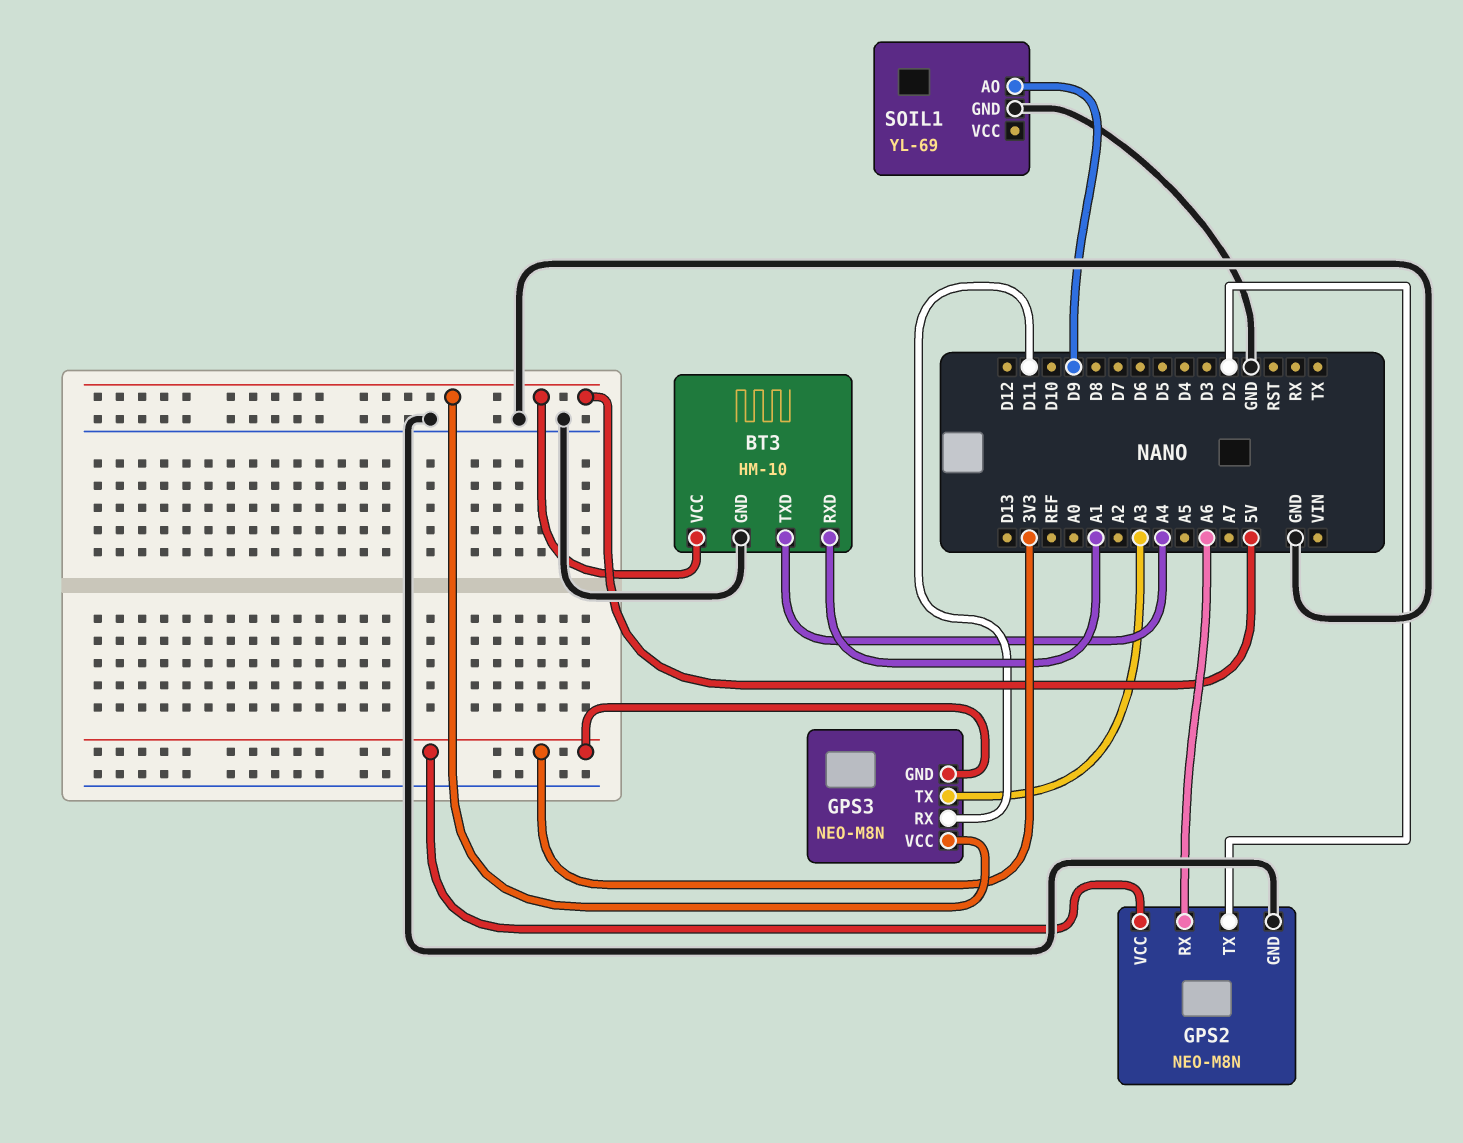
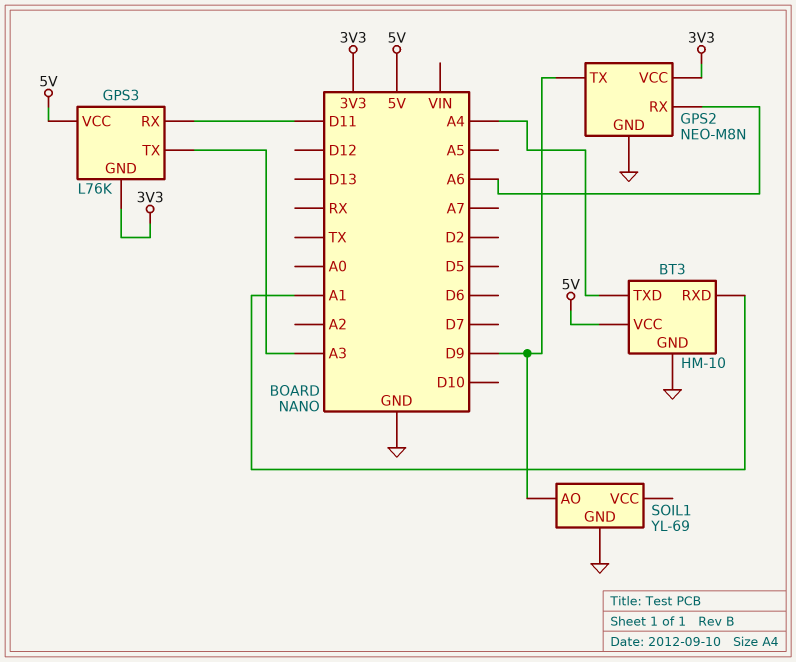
GPS2 pin TX: D2 -> D9
GPS3: NEO-M8N -> L76K

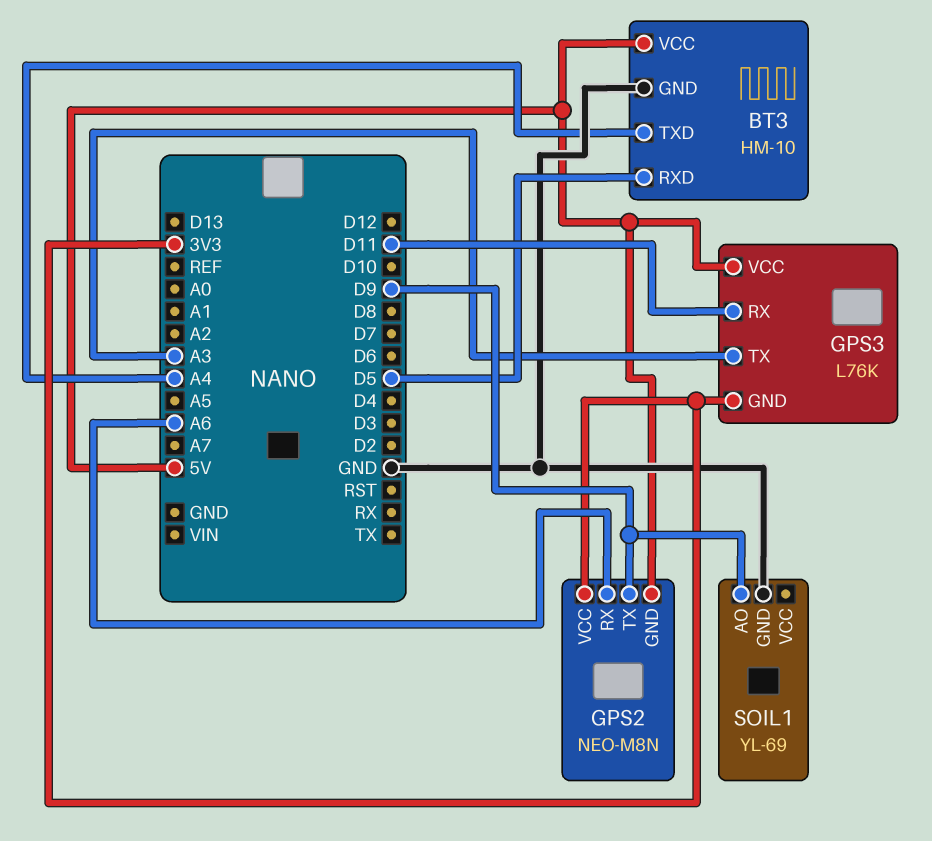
BT3 pin RXD: A1 -> D5
GPS2 pin GND: GND -> 5V

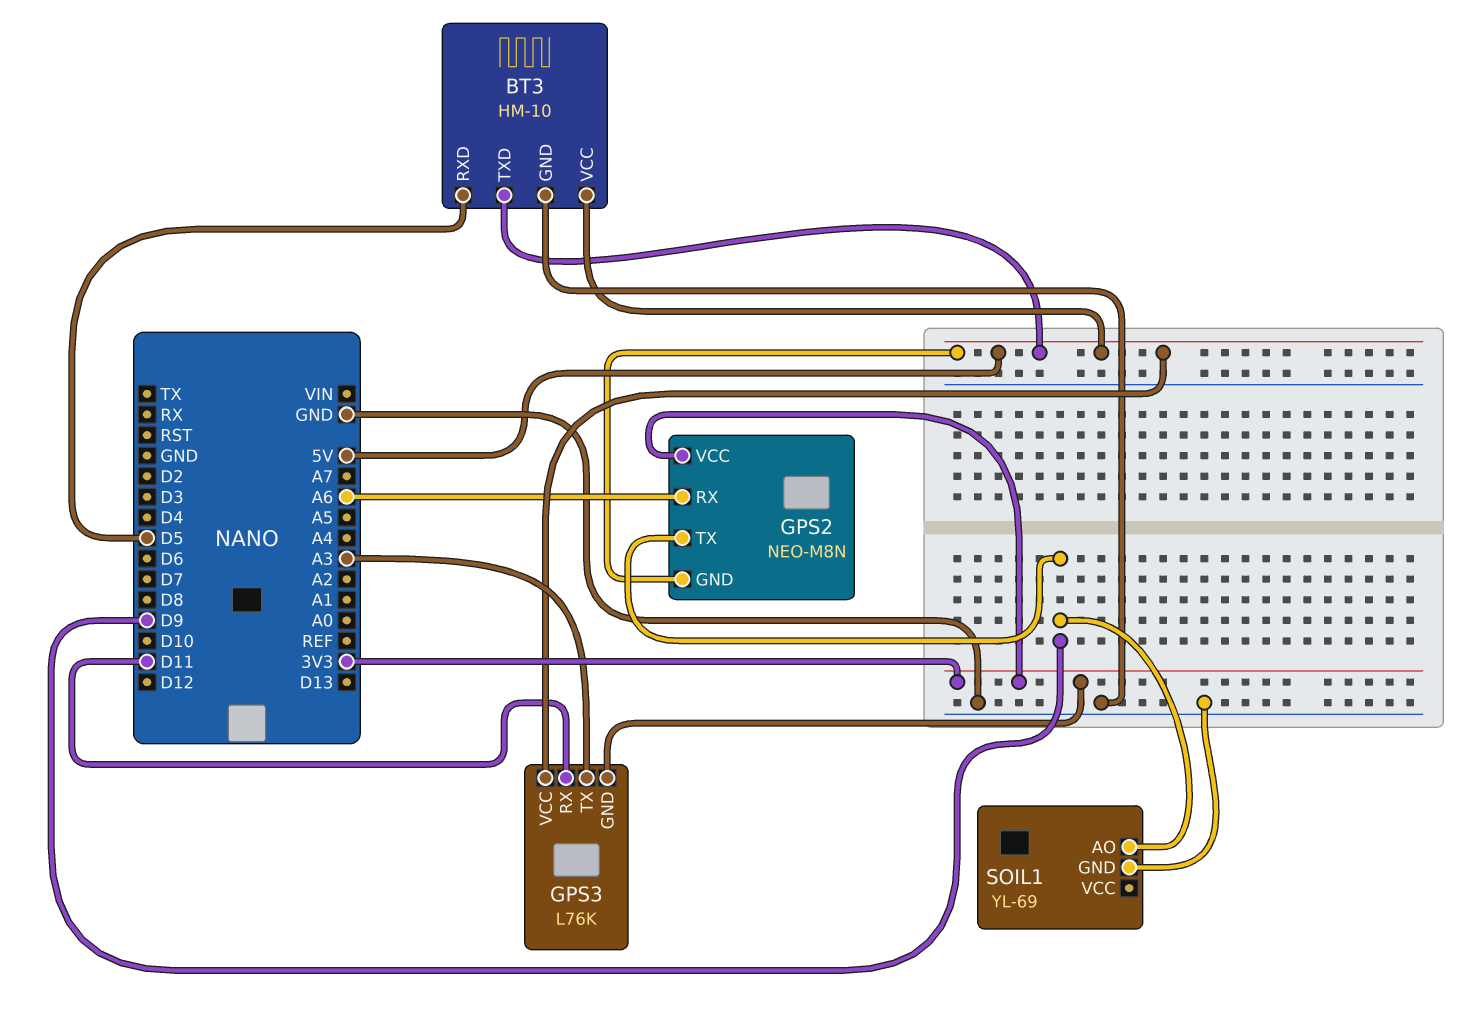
BT3 pin TXD: A4 -> 5V

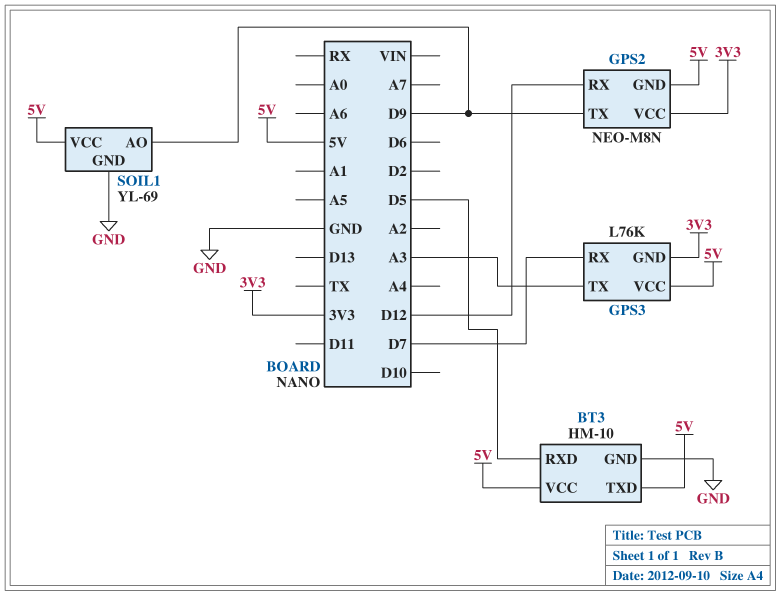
GPS2 pin RX: A6 -> D12
GPS3 pin RX: D11 -> D7
SOIL1 pin VCC: none -> 5V

